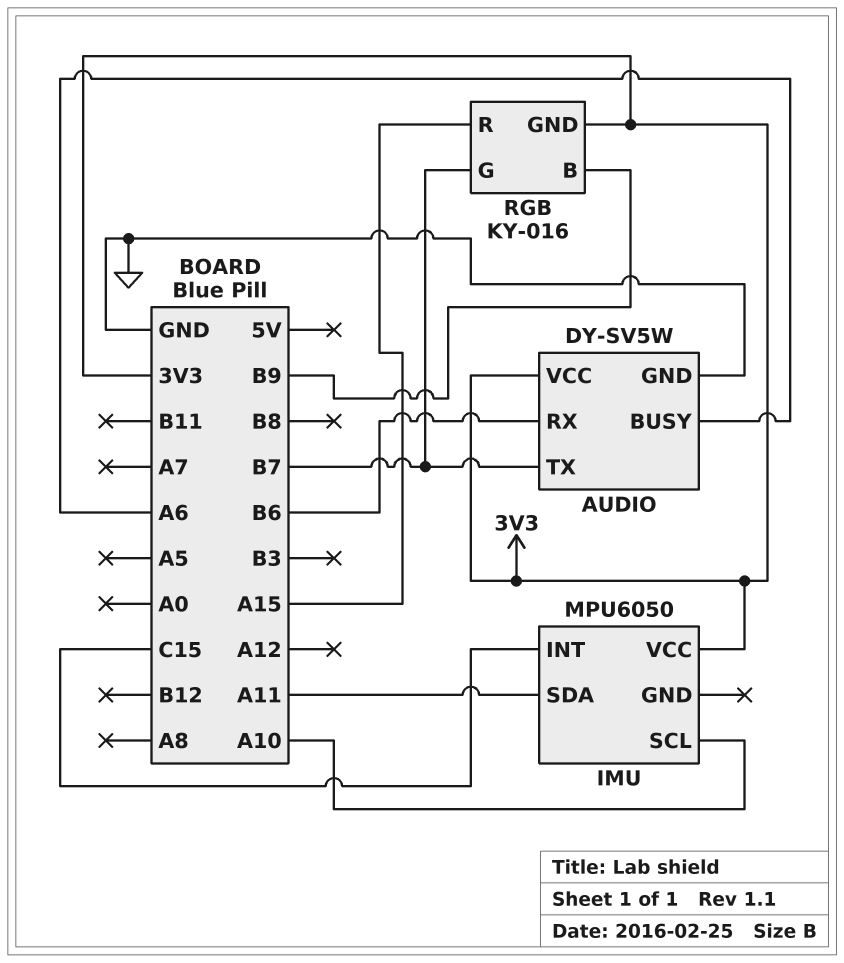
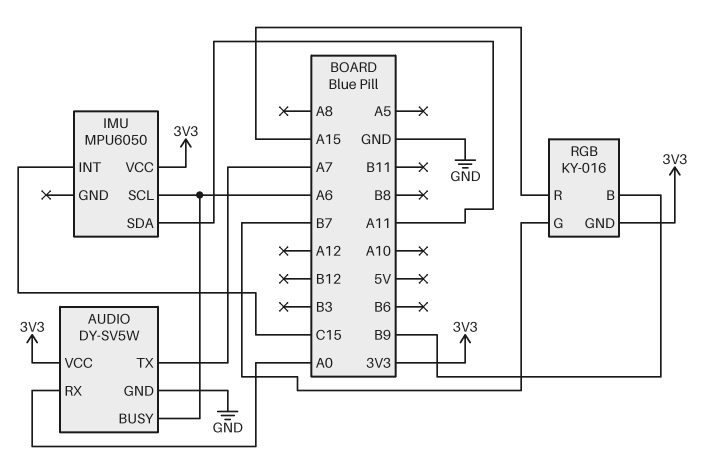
AUDIO pin RX: B6 -> A0
AUDIO pin TX: B7 -> A7
IMU pin SCL: A10 -> A6

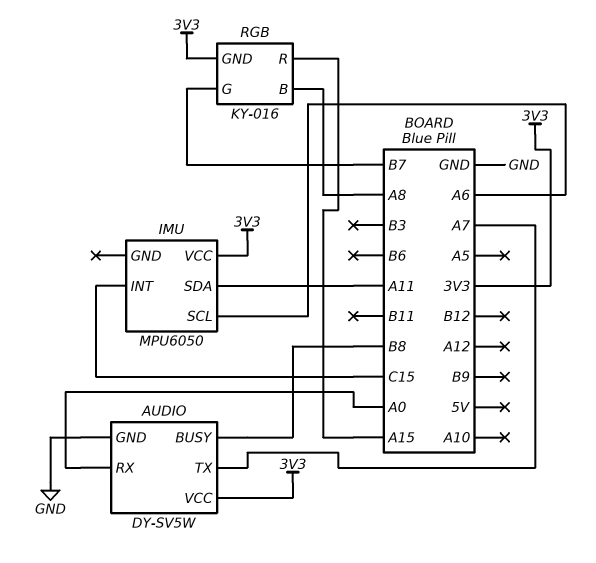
AUDIO pin BUSY: A6 -> B8
RGB pin B: B9 -> A8

